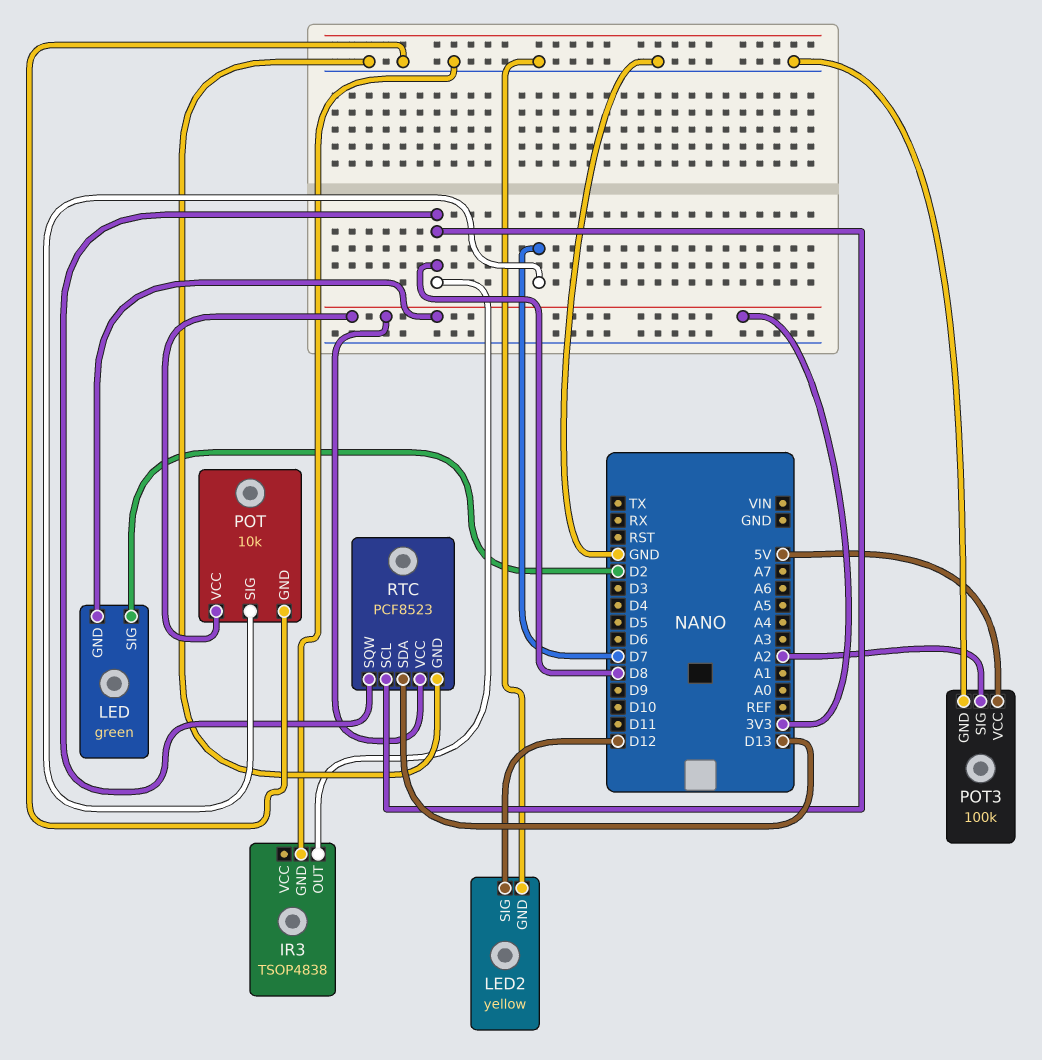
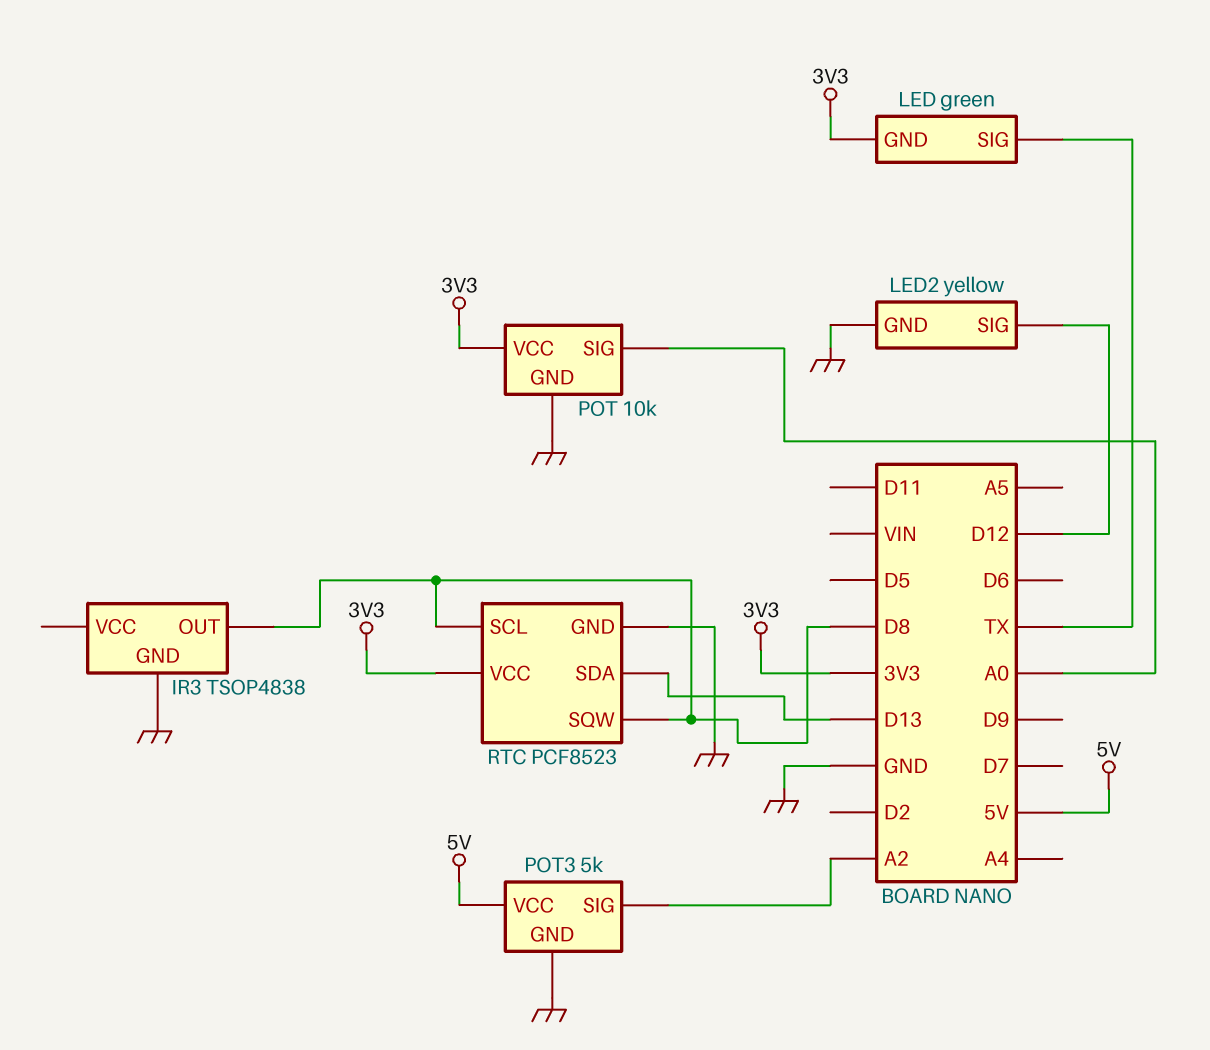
LED pin SIG: D2 -> TX
POT pin SIG: D7 -> A0
POT3: 100k -> 5k

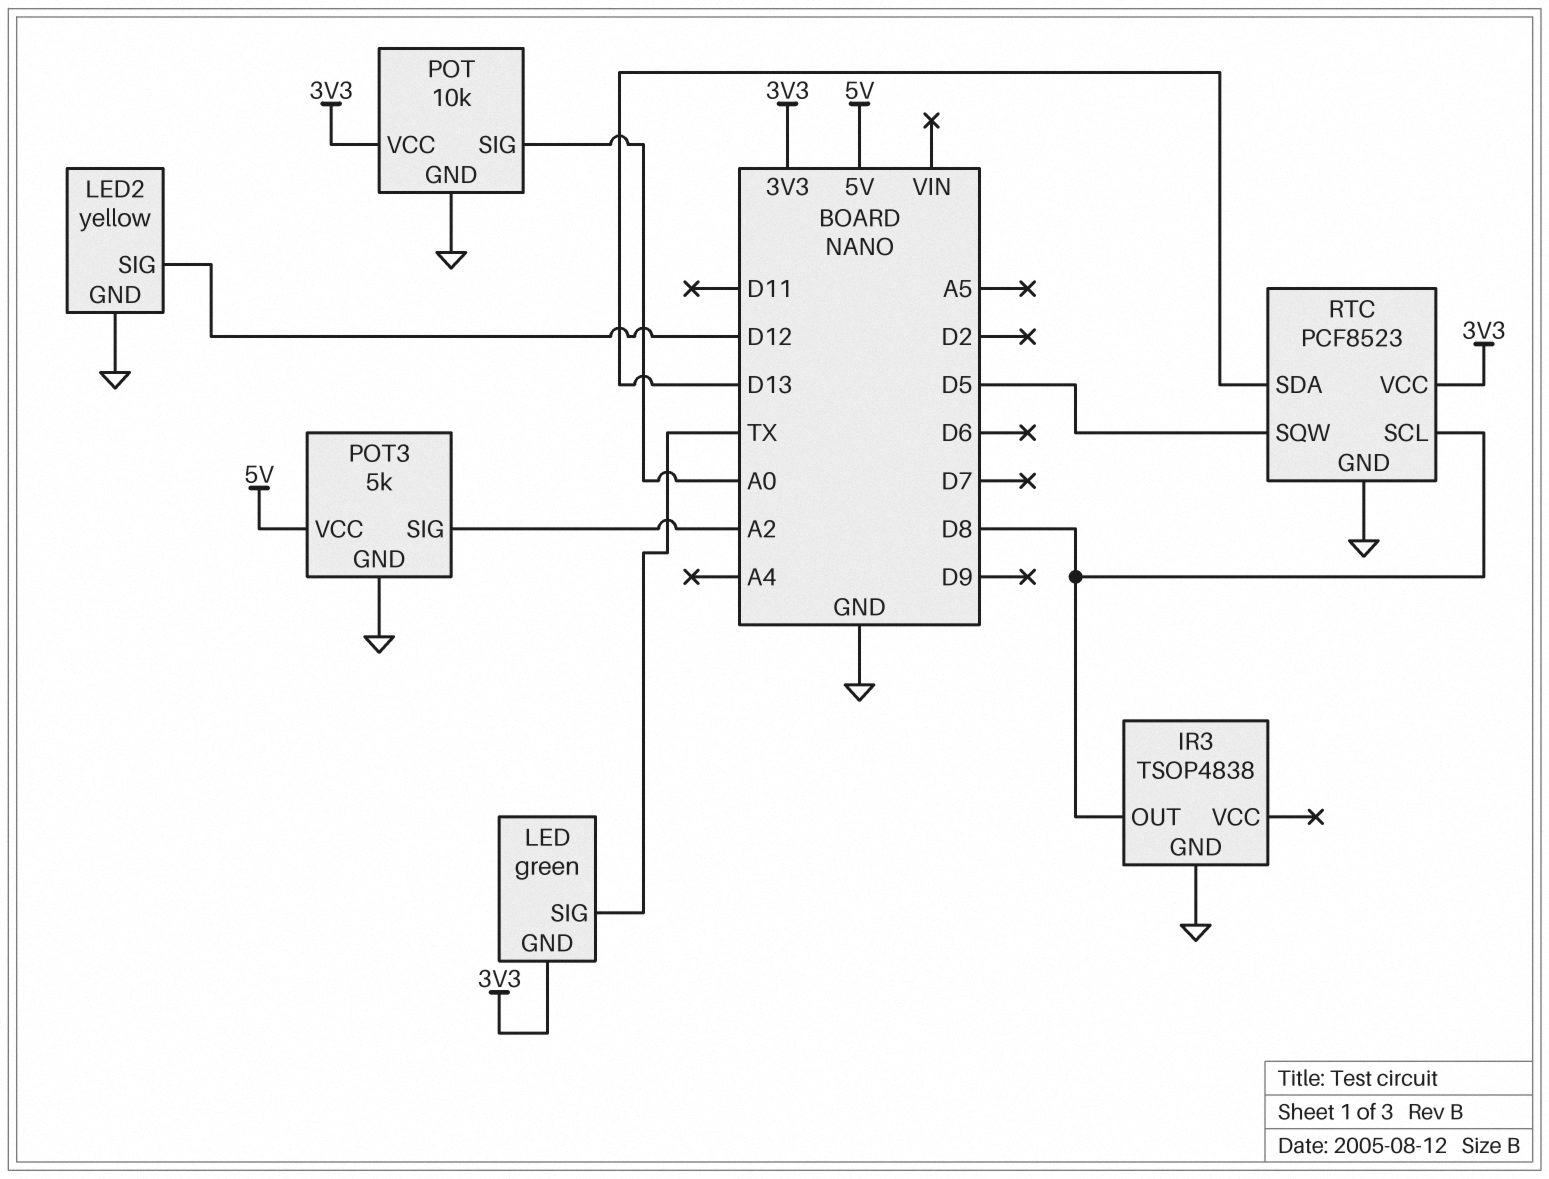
RTC pin SQW: D8 -> D5

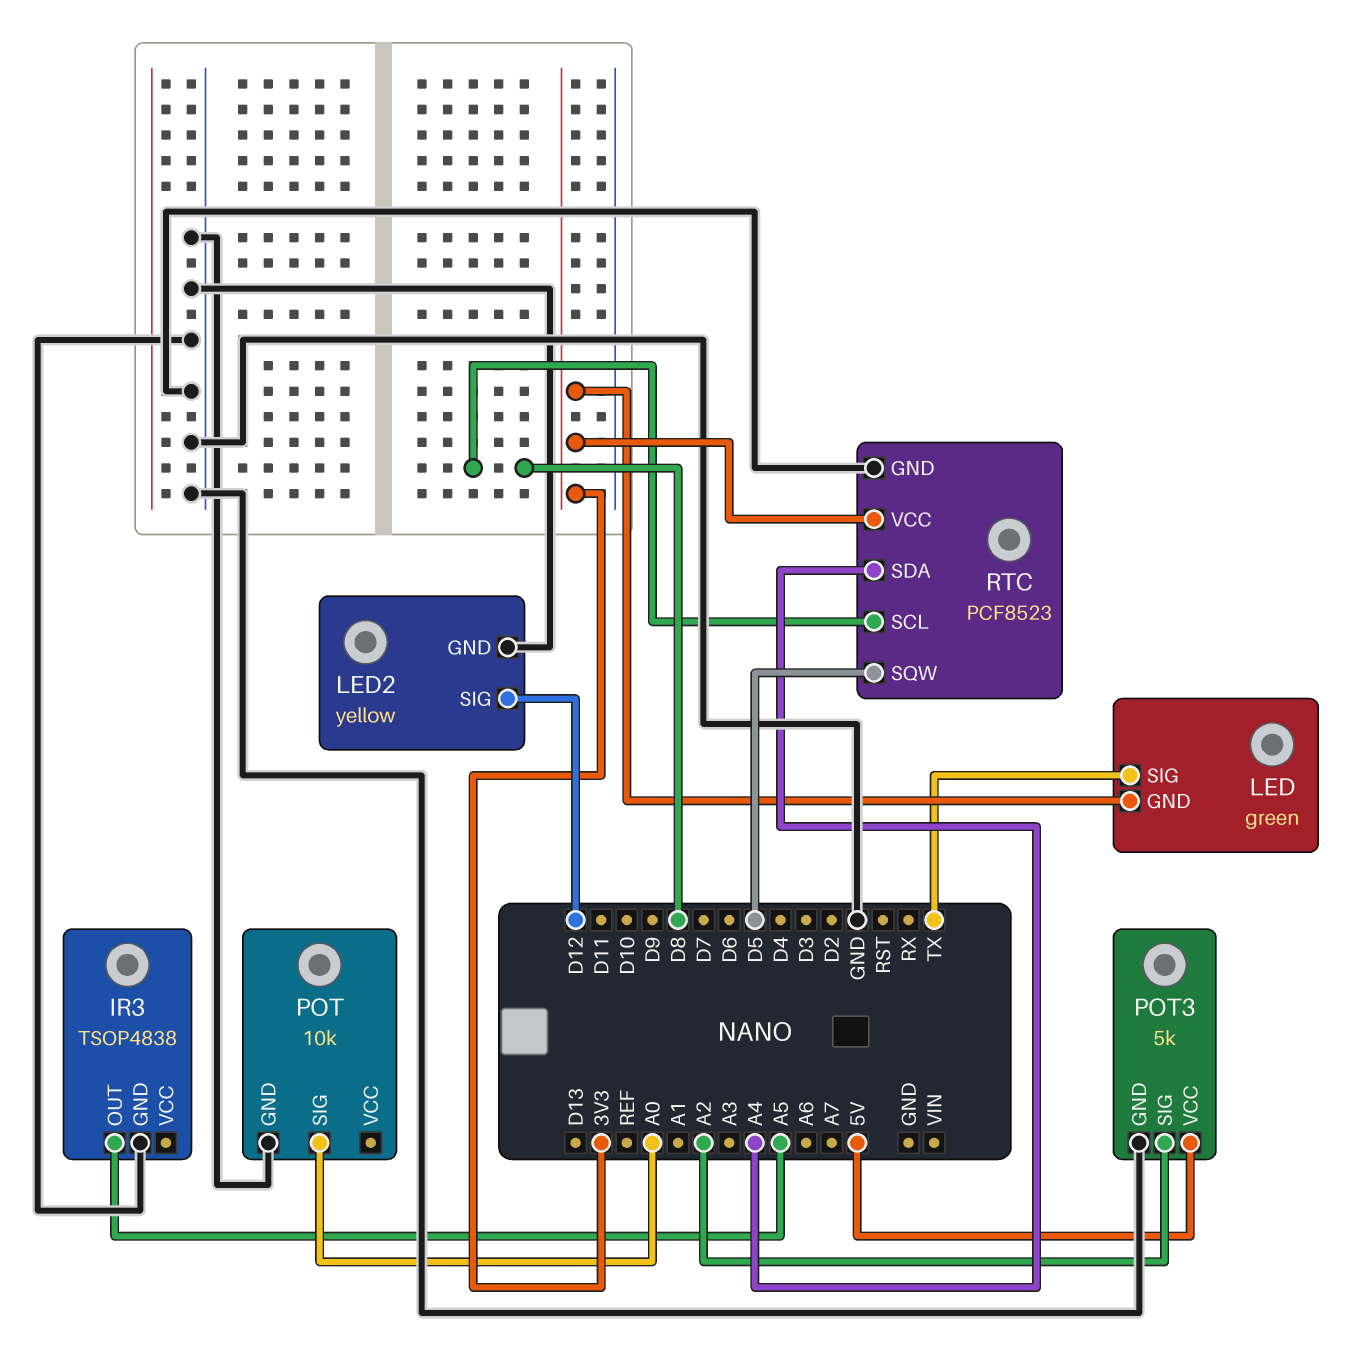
IR3 pin OUT: D8 -> A5
POT pin VCC: 3V3 -> none
RTC pin SDA: D13 -> A4

